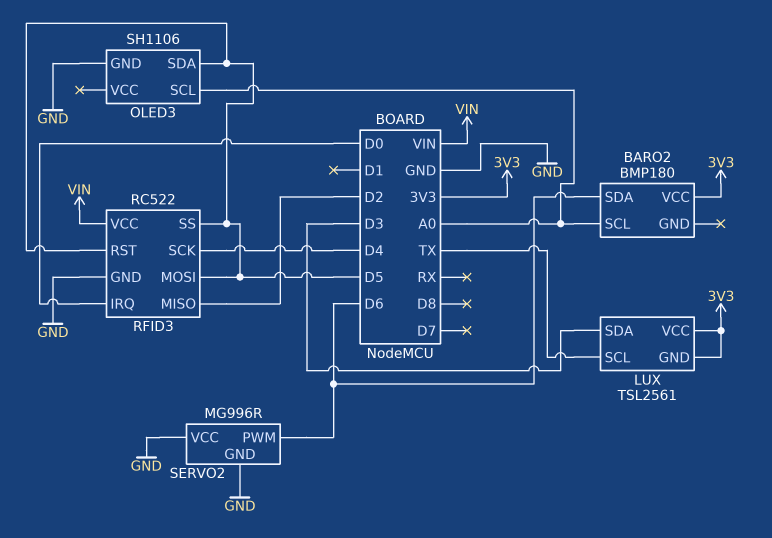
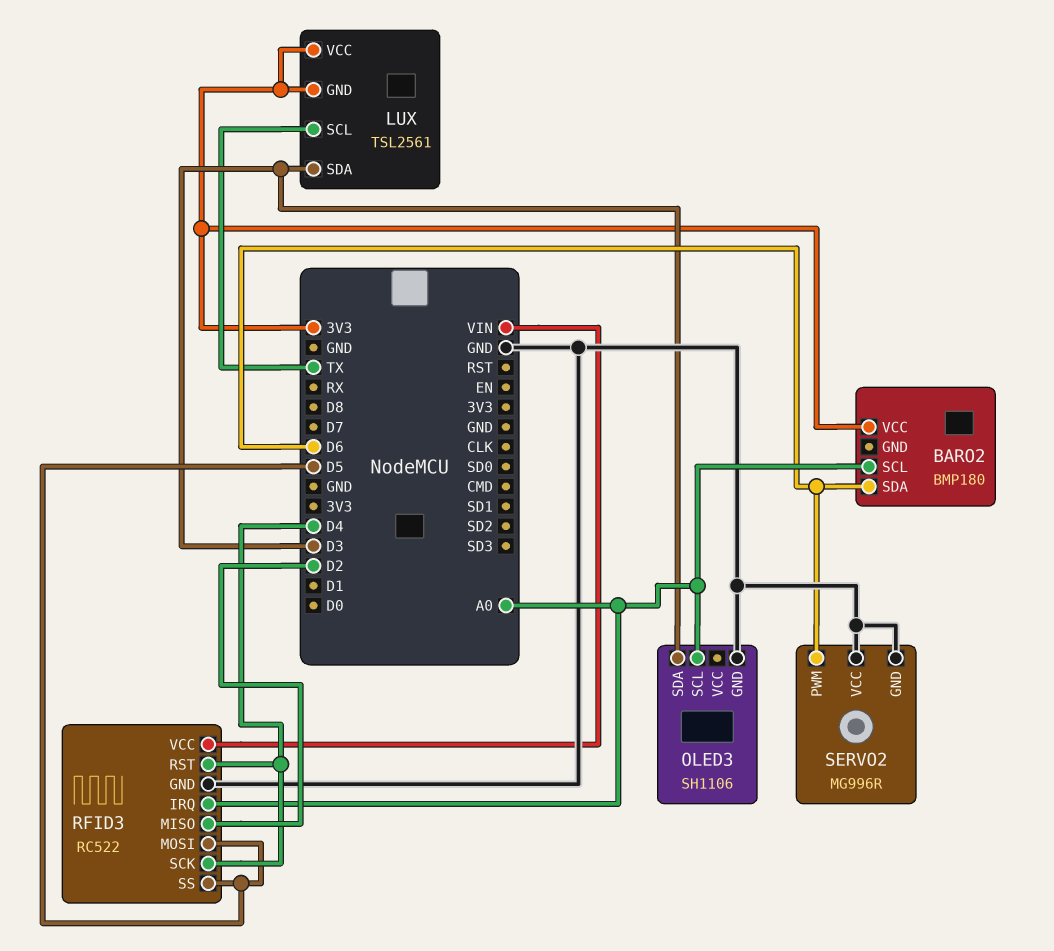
OLED3 pin SDA: D5 -> D3
RFID3 pin IRQ: D0 -> A0
RFID3 pin RST: D5 -> D4

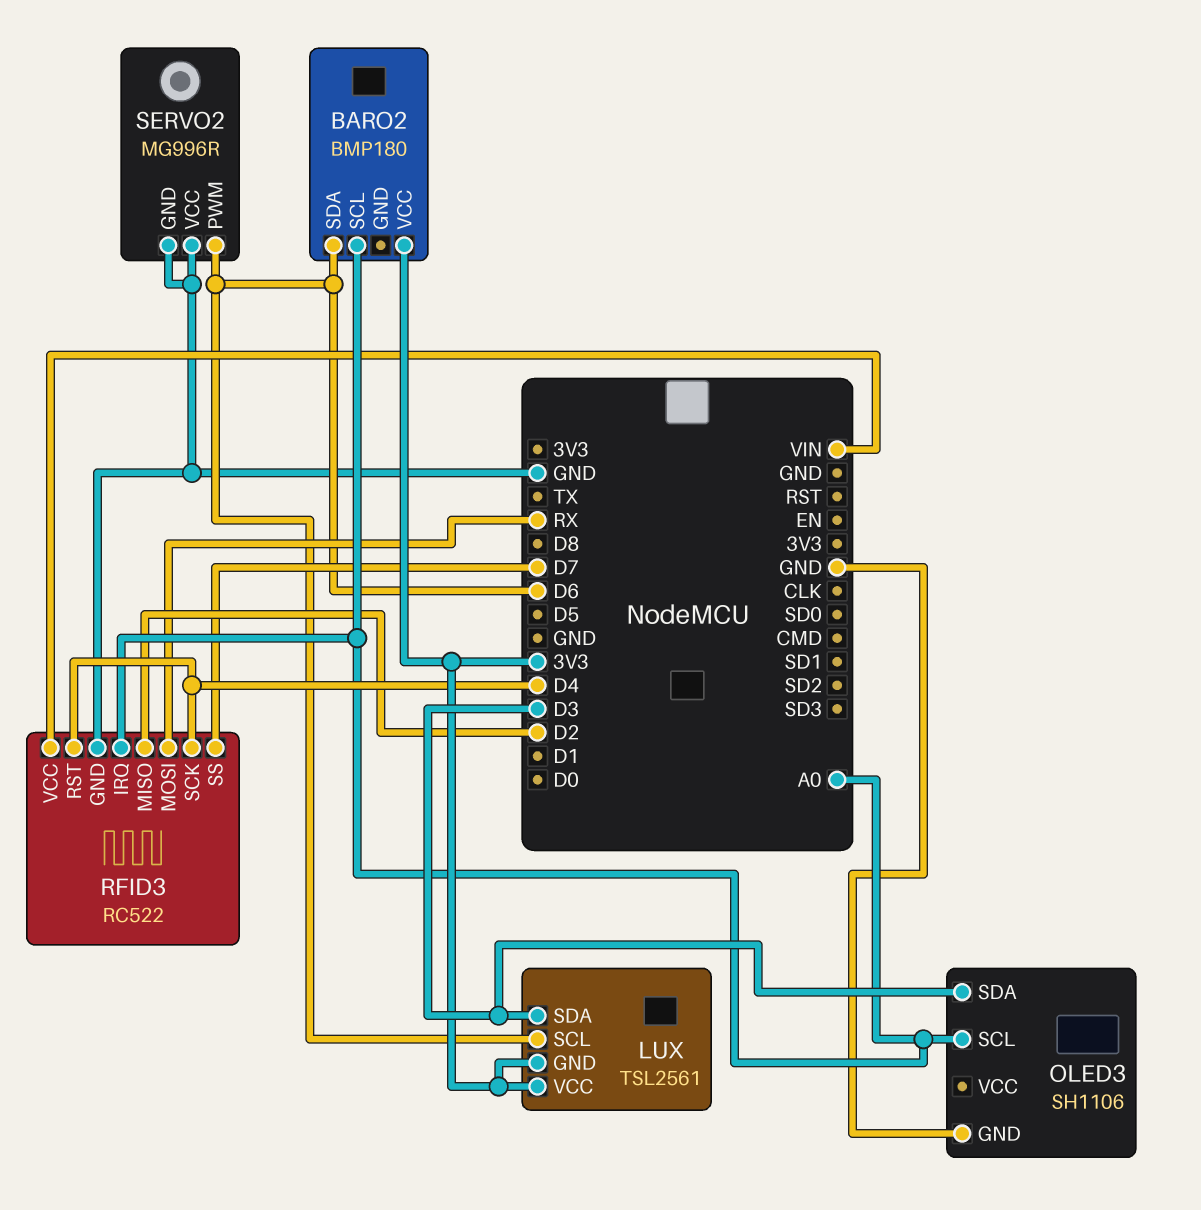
LUX pin SCL: TX -> D6
RFID3 pin MOSI: D5 -> RX
RFID3 pin SS: D5 -> D7

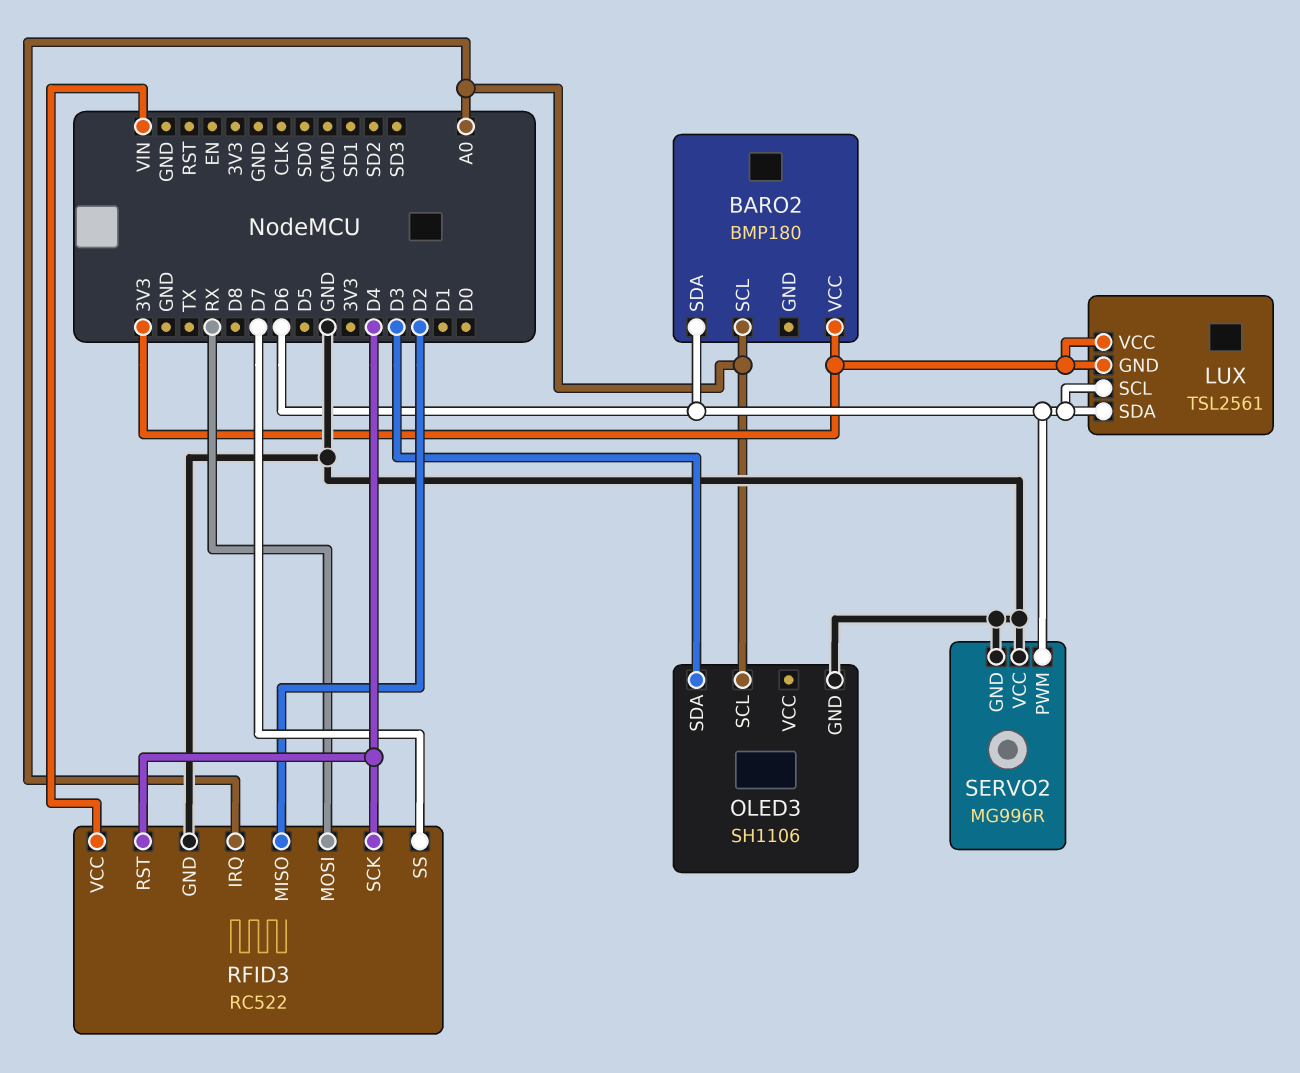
LUX pin SDA: D3 -> D6

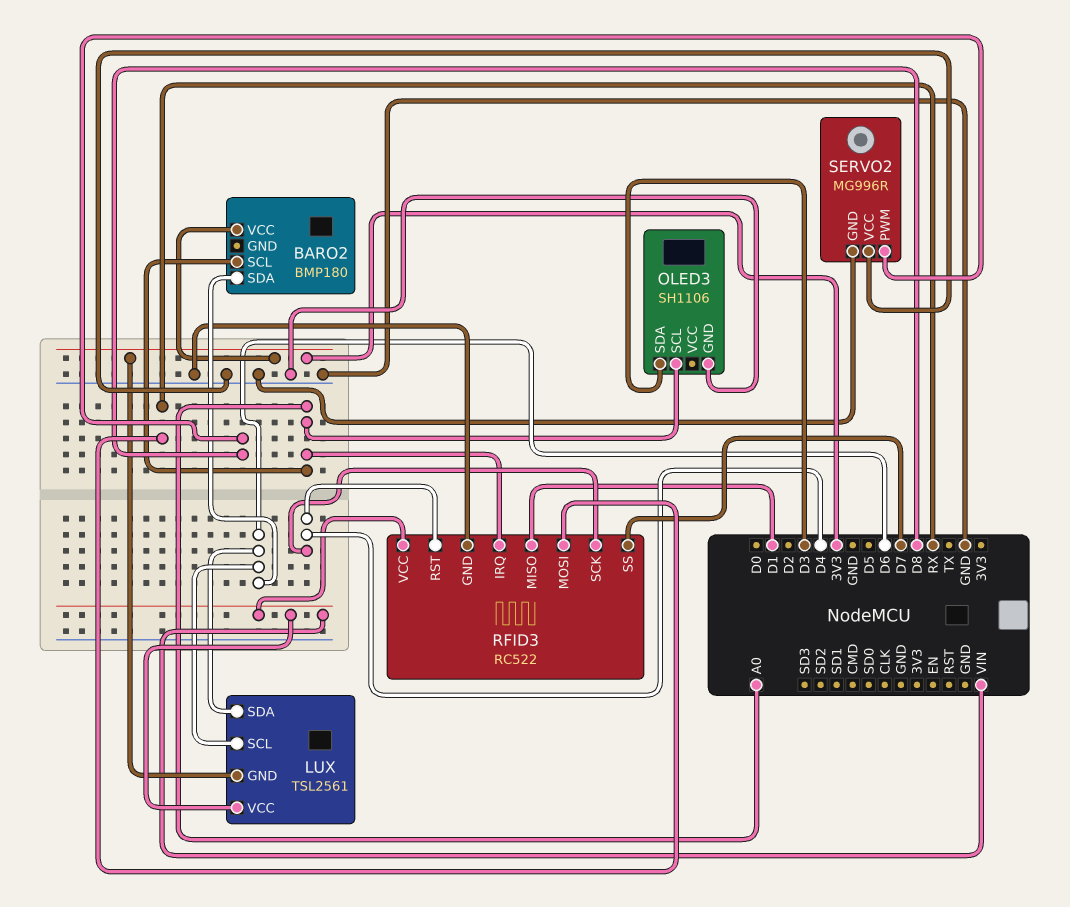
LUX pin VCC: 3V3 -> VIN
RFID3 pin MISO: D2 -> D1
SERVO2 pin PWM: D6 -> D8

